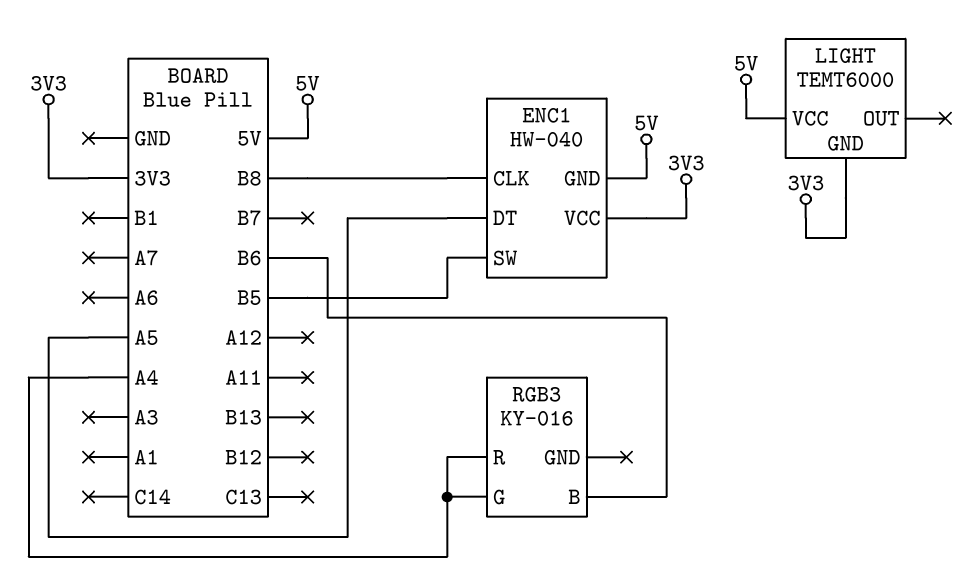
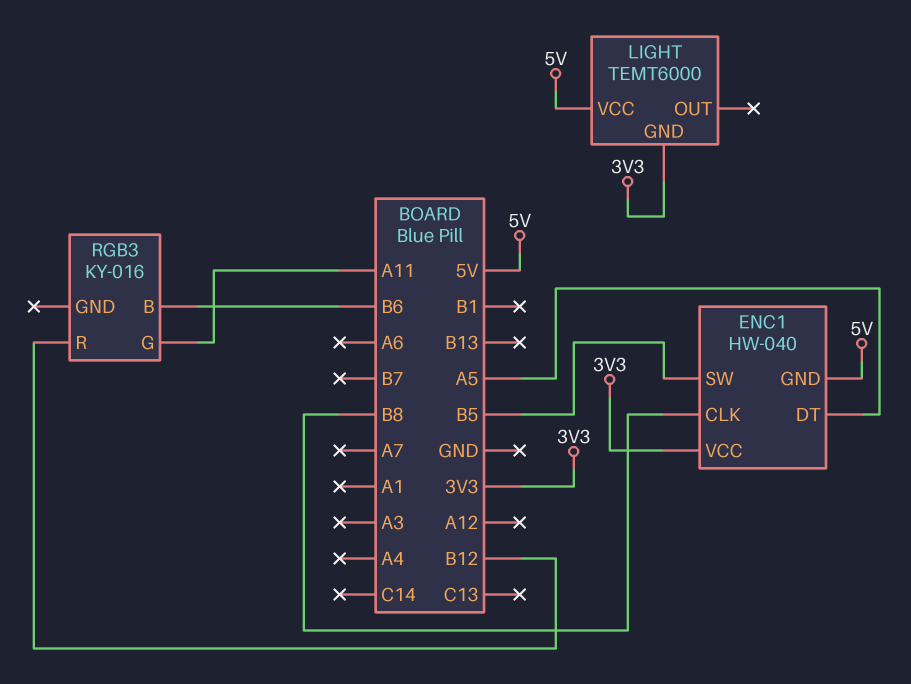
RGB3 pin G: A4 -> A11
RGB3 pin R: A4 -> B12

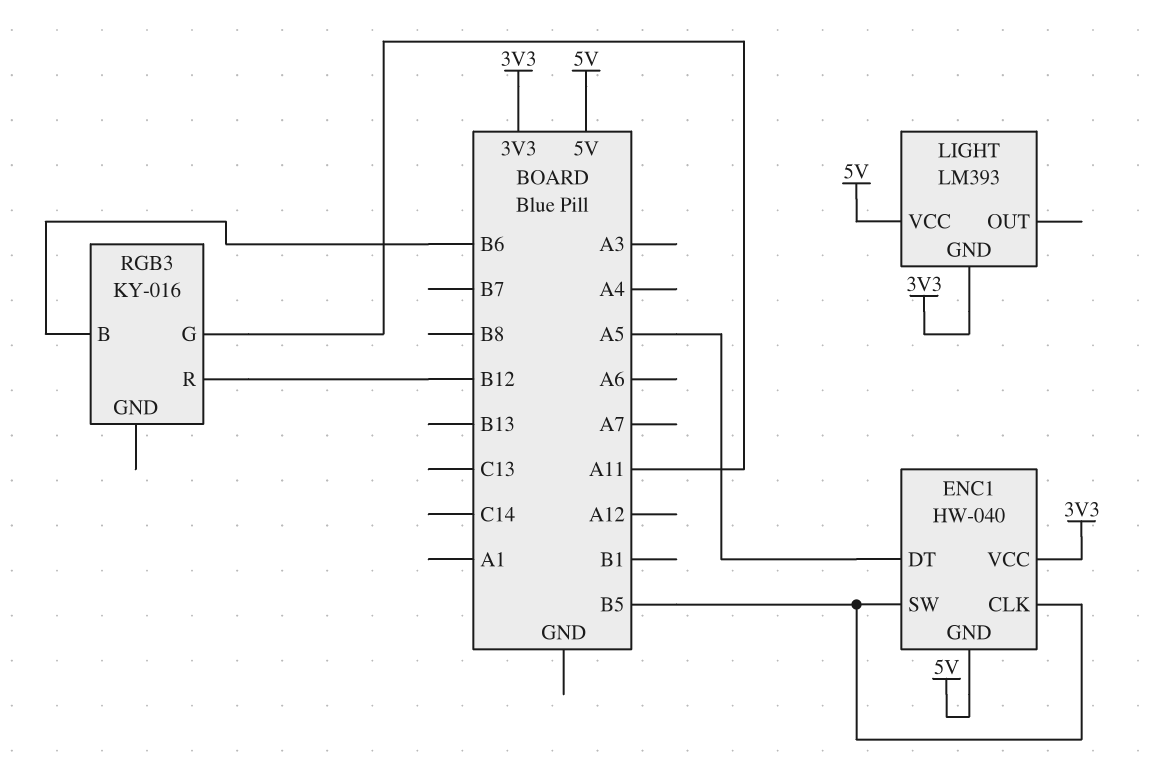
ENC1 pin CLK: B8 -> B5
LIGHT: TEMT6000 -> LM393

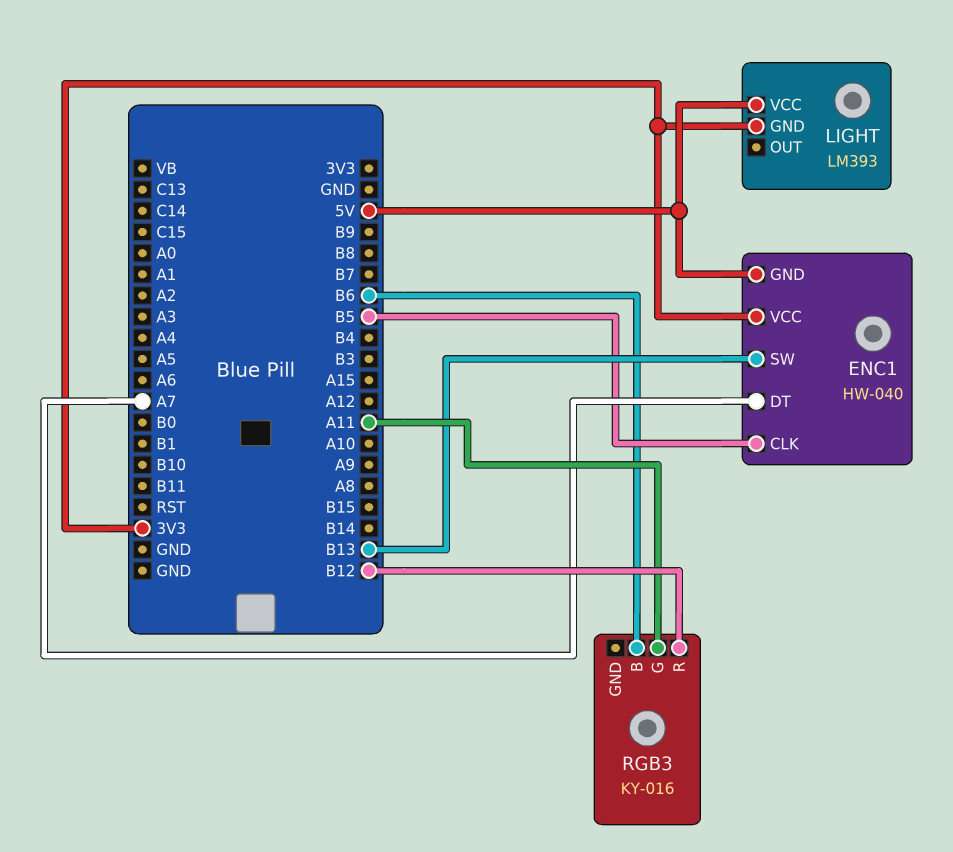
ENC1 pin DT: A5 -> A7
ENC1 pin SW: B5 -> B13

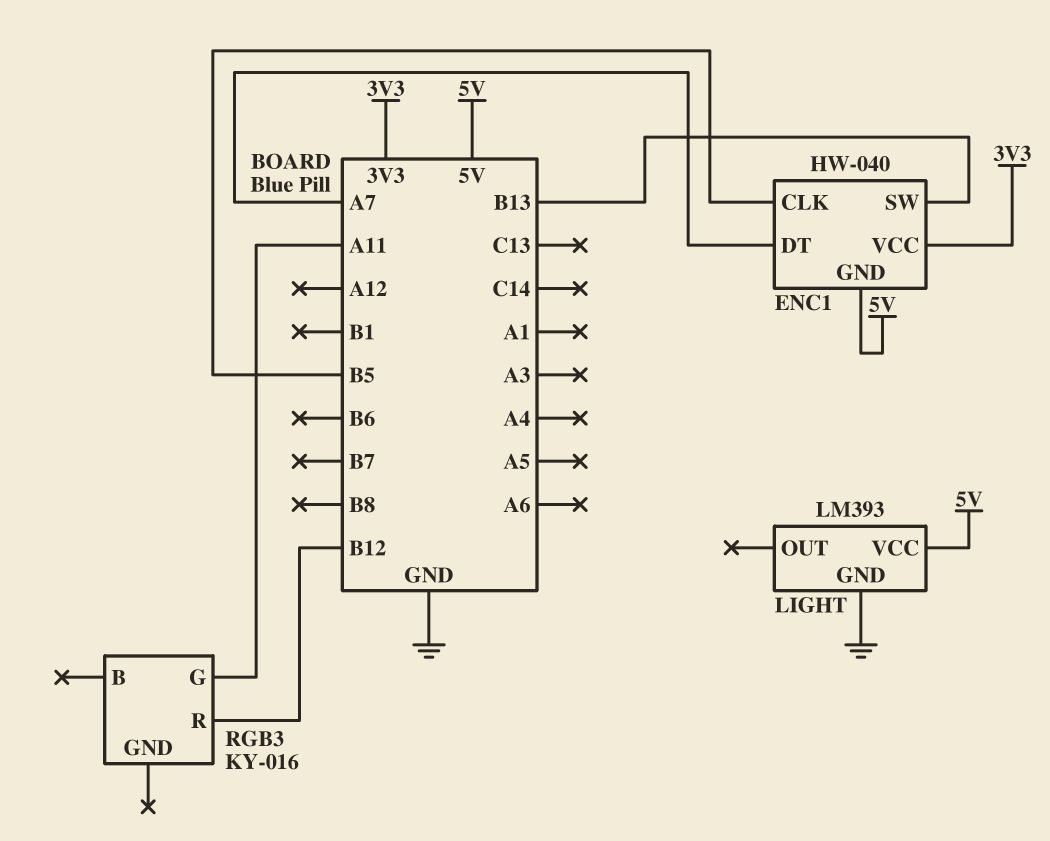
LIGHT pin GND: 3V3 -> GND
RGB3 pin B: B6 -> none

